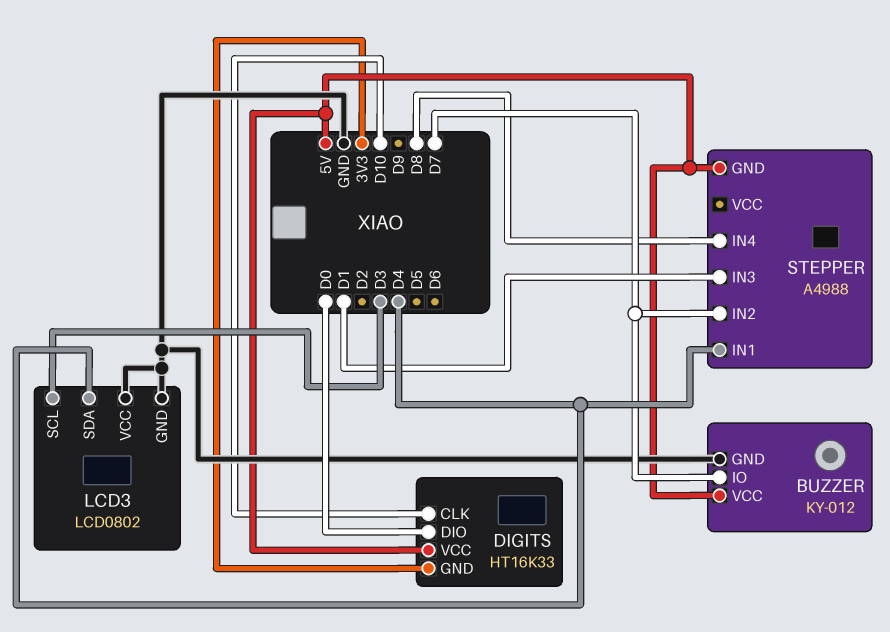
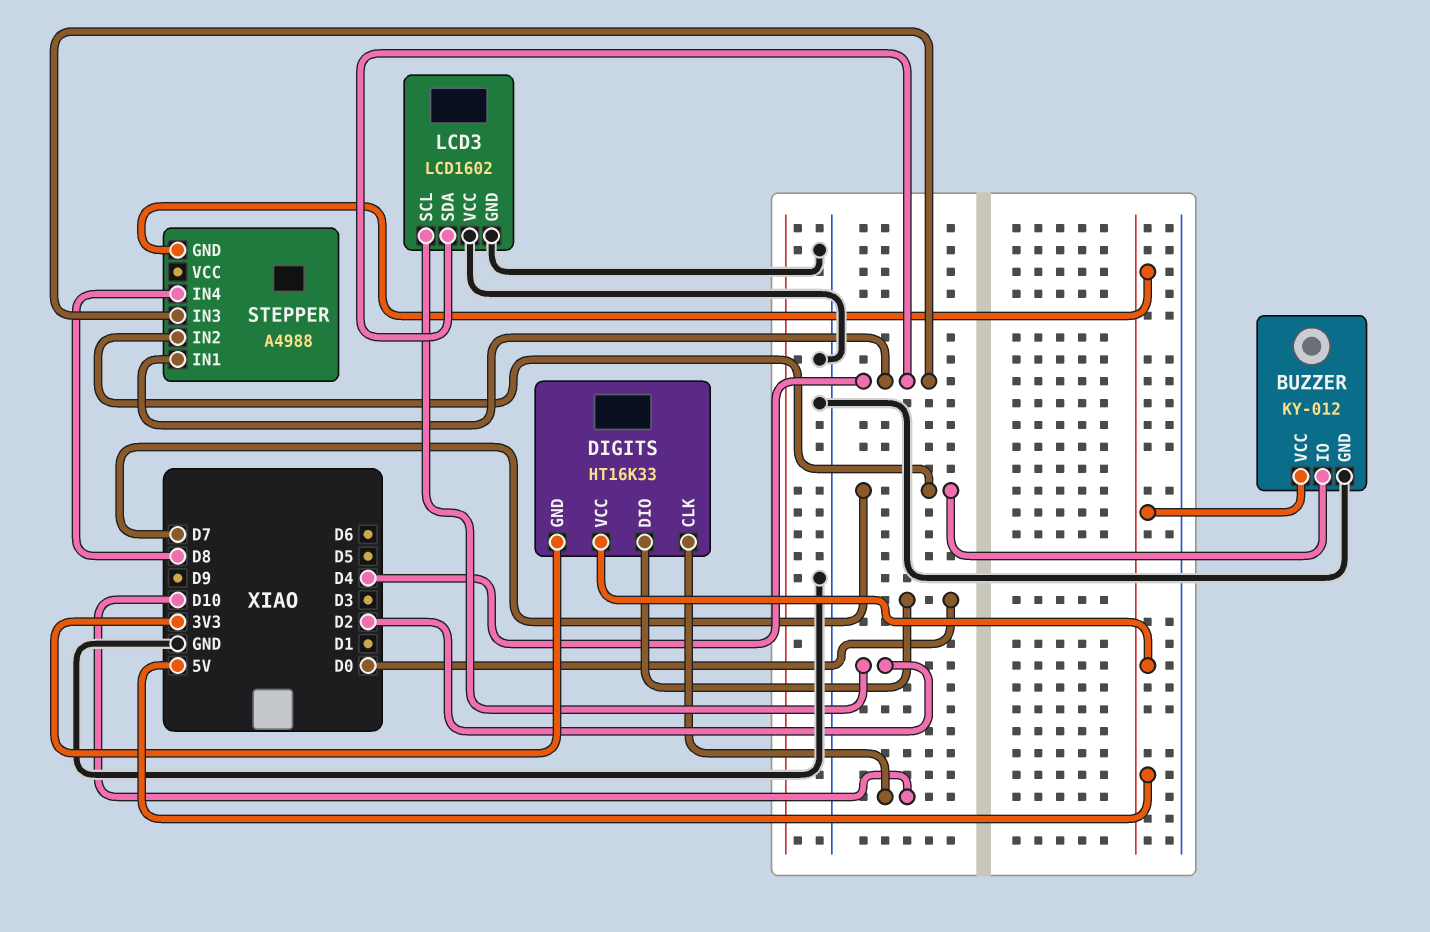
LCD3: LCD0802 -> LCD1602
LCD3 pin SCL: D3 -> D2
STEPPER pin IN3: D1 -> D4

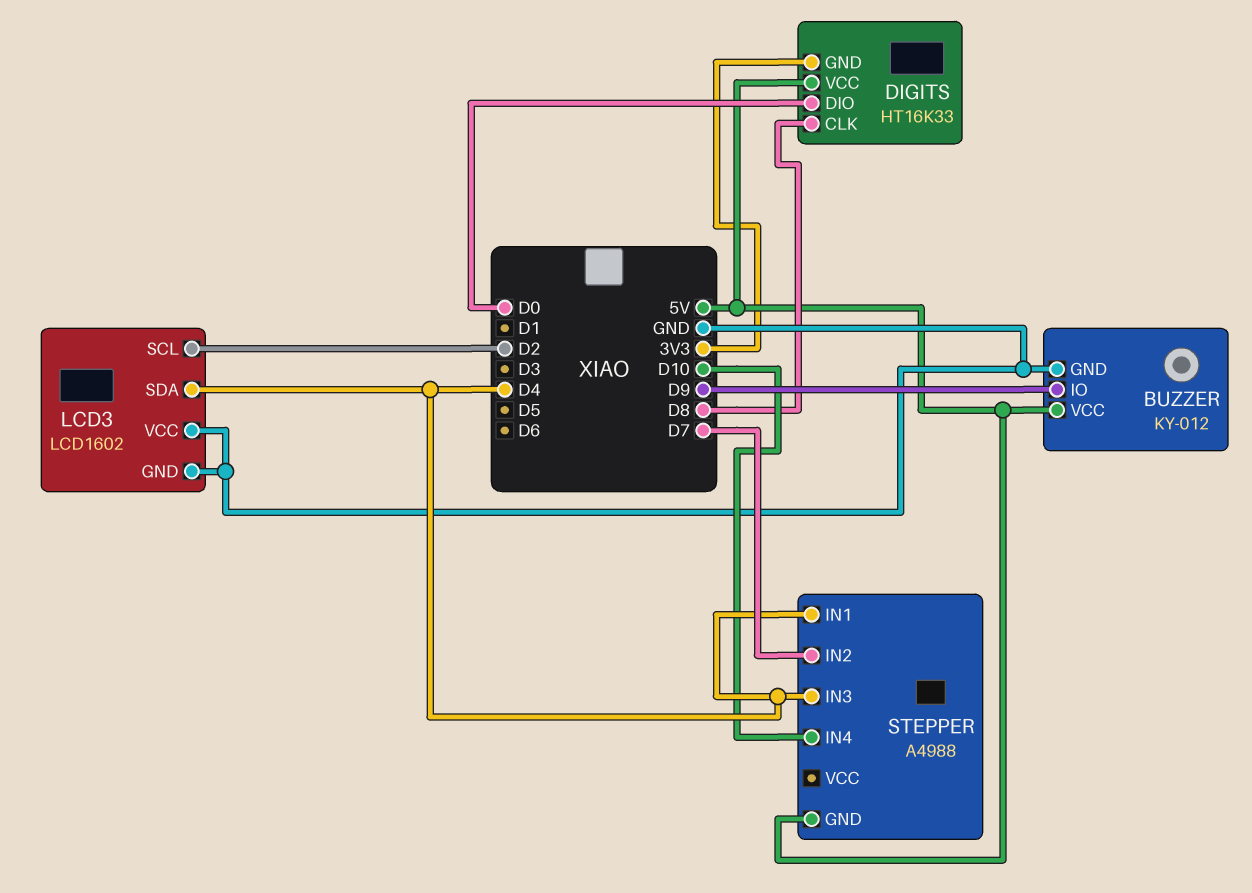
BUZZER pin IO: D7 -> D9
DIGITS pin CLK: D10 -> D8
STEPPER pin IN4: D8 -> D10

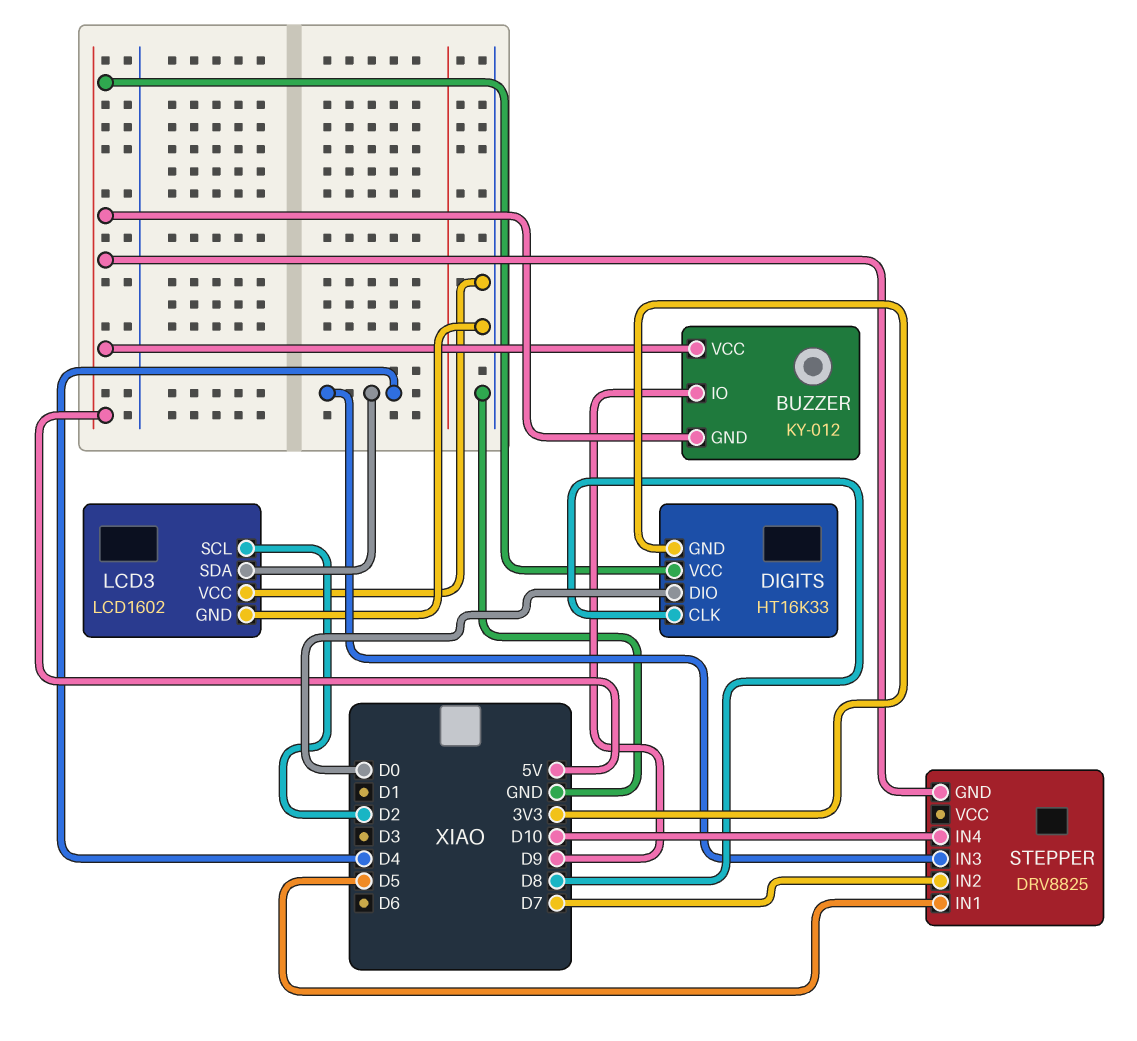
BUZZER pin GND: GND -> 5V
STEPPER: A4988 -> DRV8825
STEPPER pin IN1: D4 -> D5

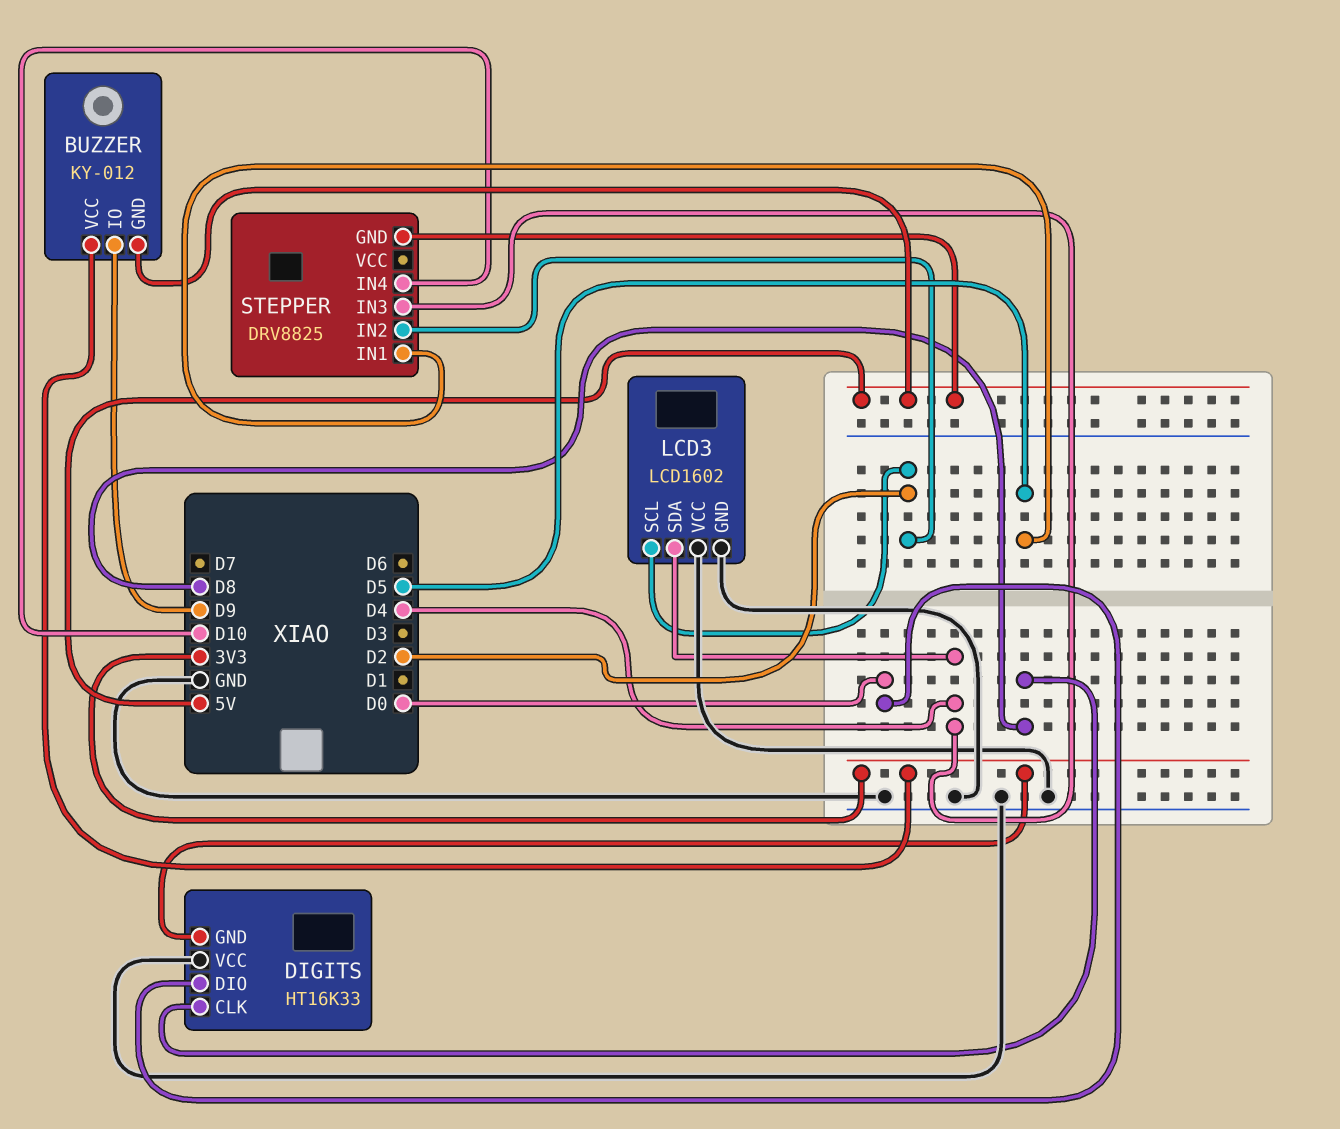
BUZZER pin VCC: 5V -> 3V3
DIGITS pin VCC: 5V -> GND
STEPPER pin IN2: D7 -> D2

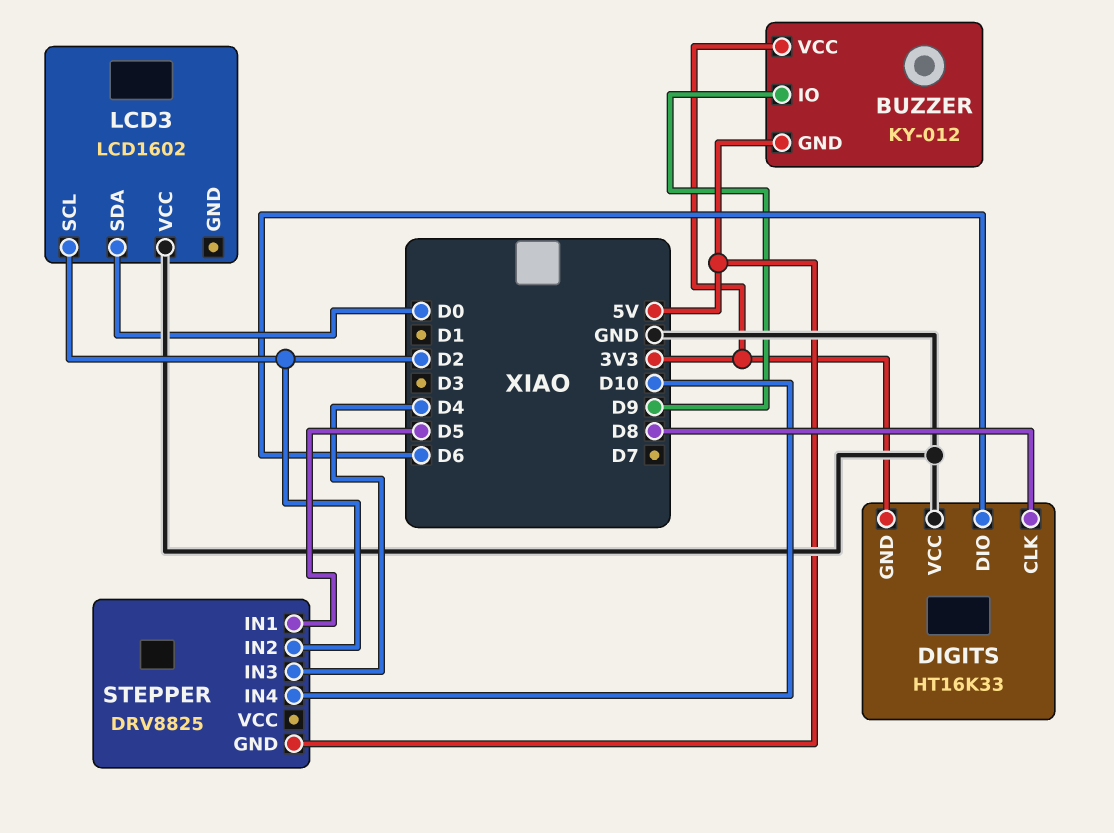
DIGITS pin DIO: D0 -> D6
LCD3 pin GND: GND -> none
LCD3 pin SDA: D4 -> D0

